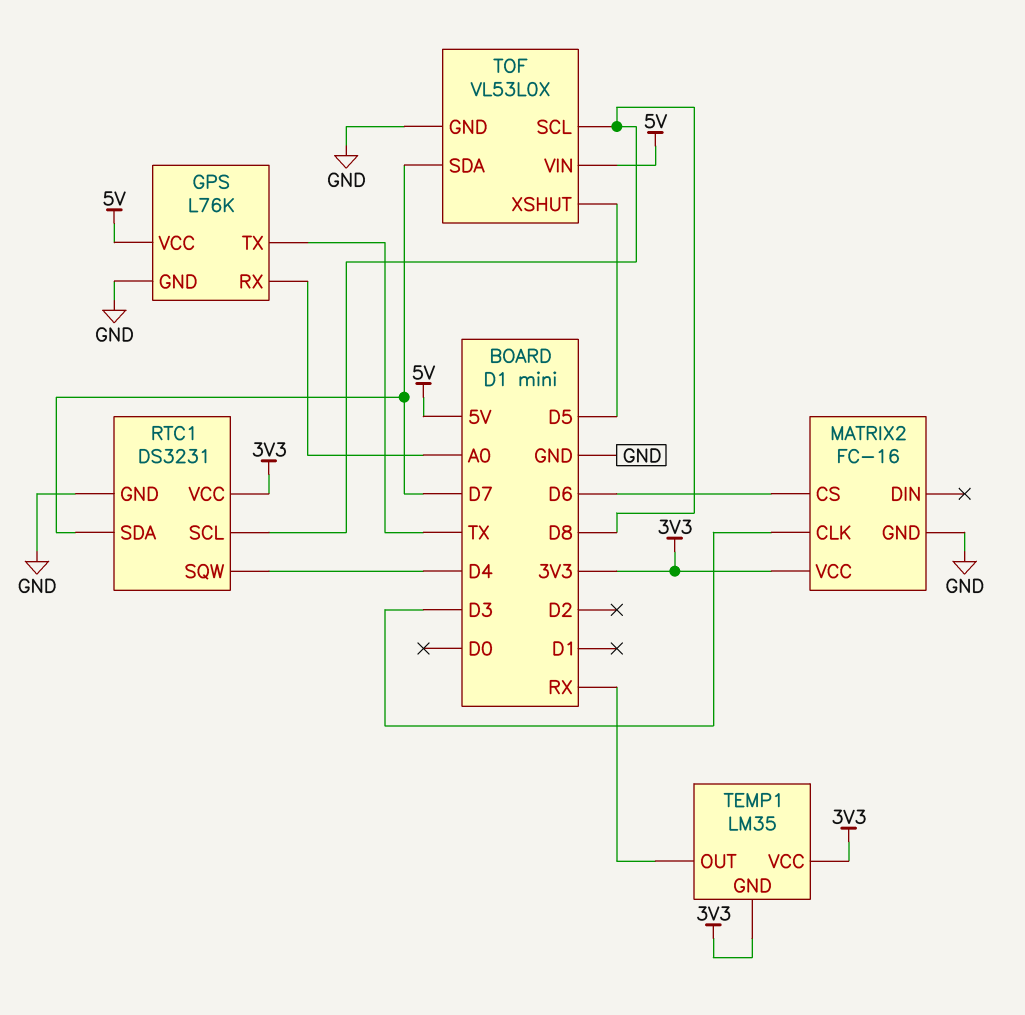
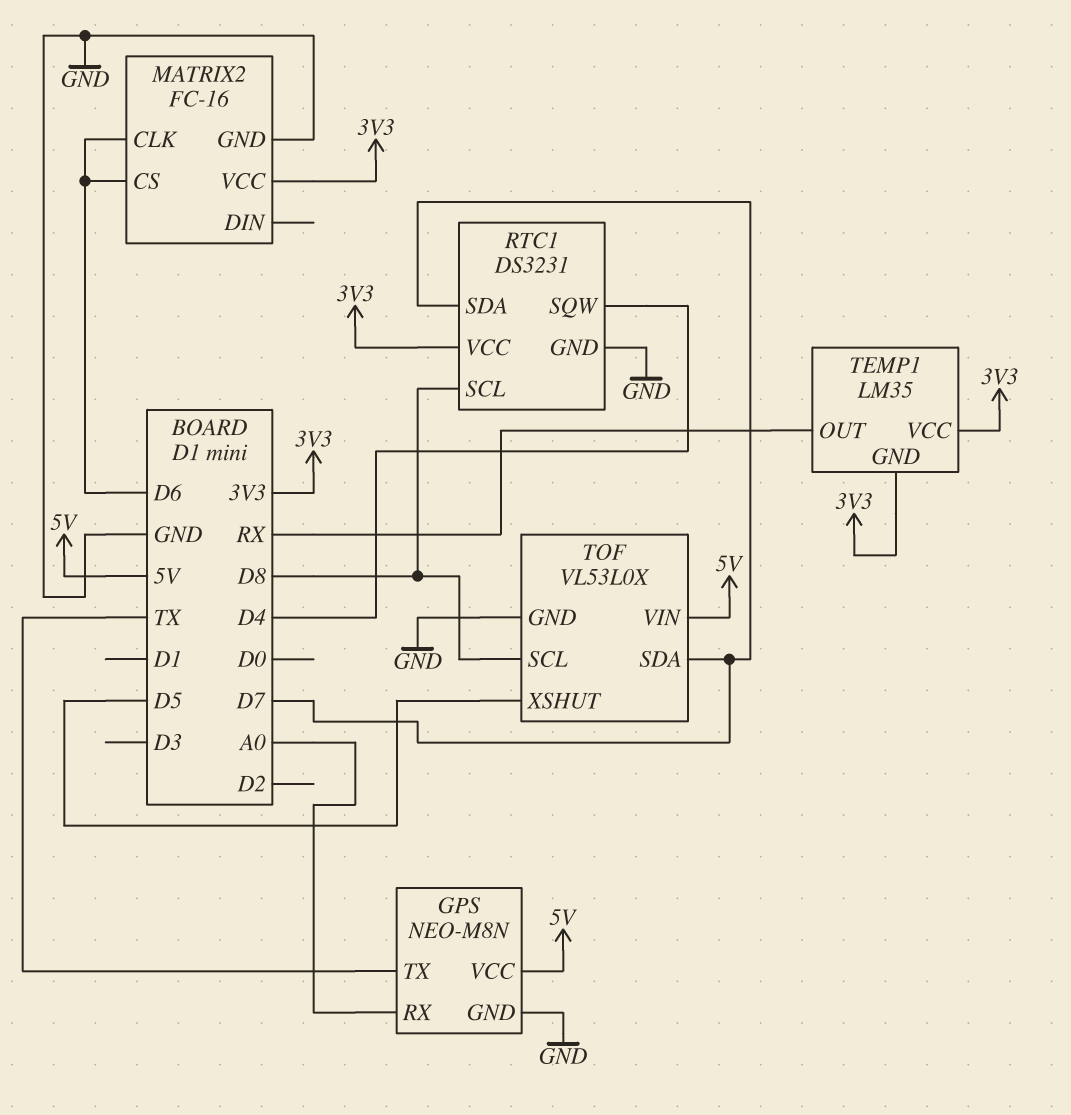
GPS: L76K -> NEO-M8N
MATRIX2 pin CLK: D3 -> D6

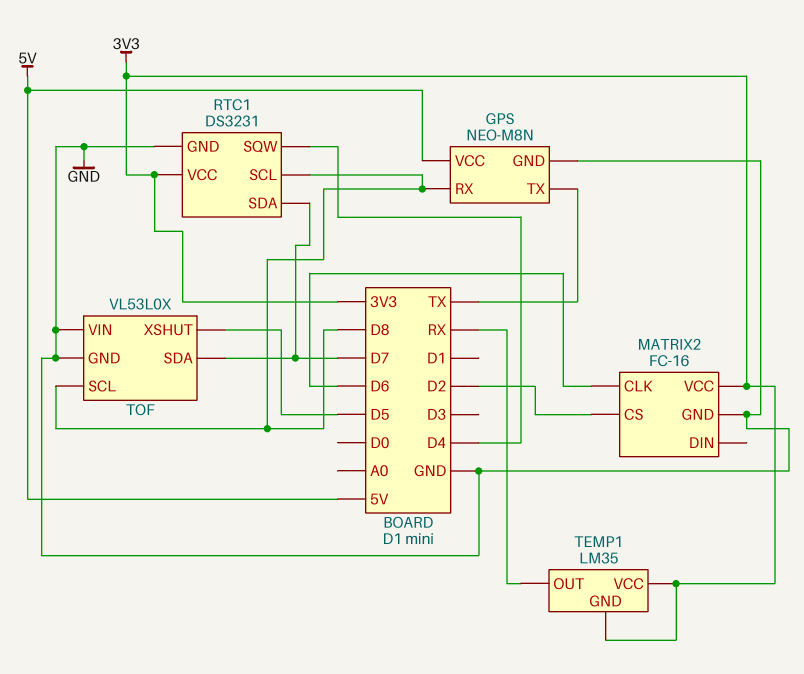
GPS pin RX: A0 -> D8
MATRIX2 pin CS: D6 -> D2
TOF pin VIN: 5V -> GND

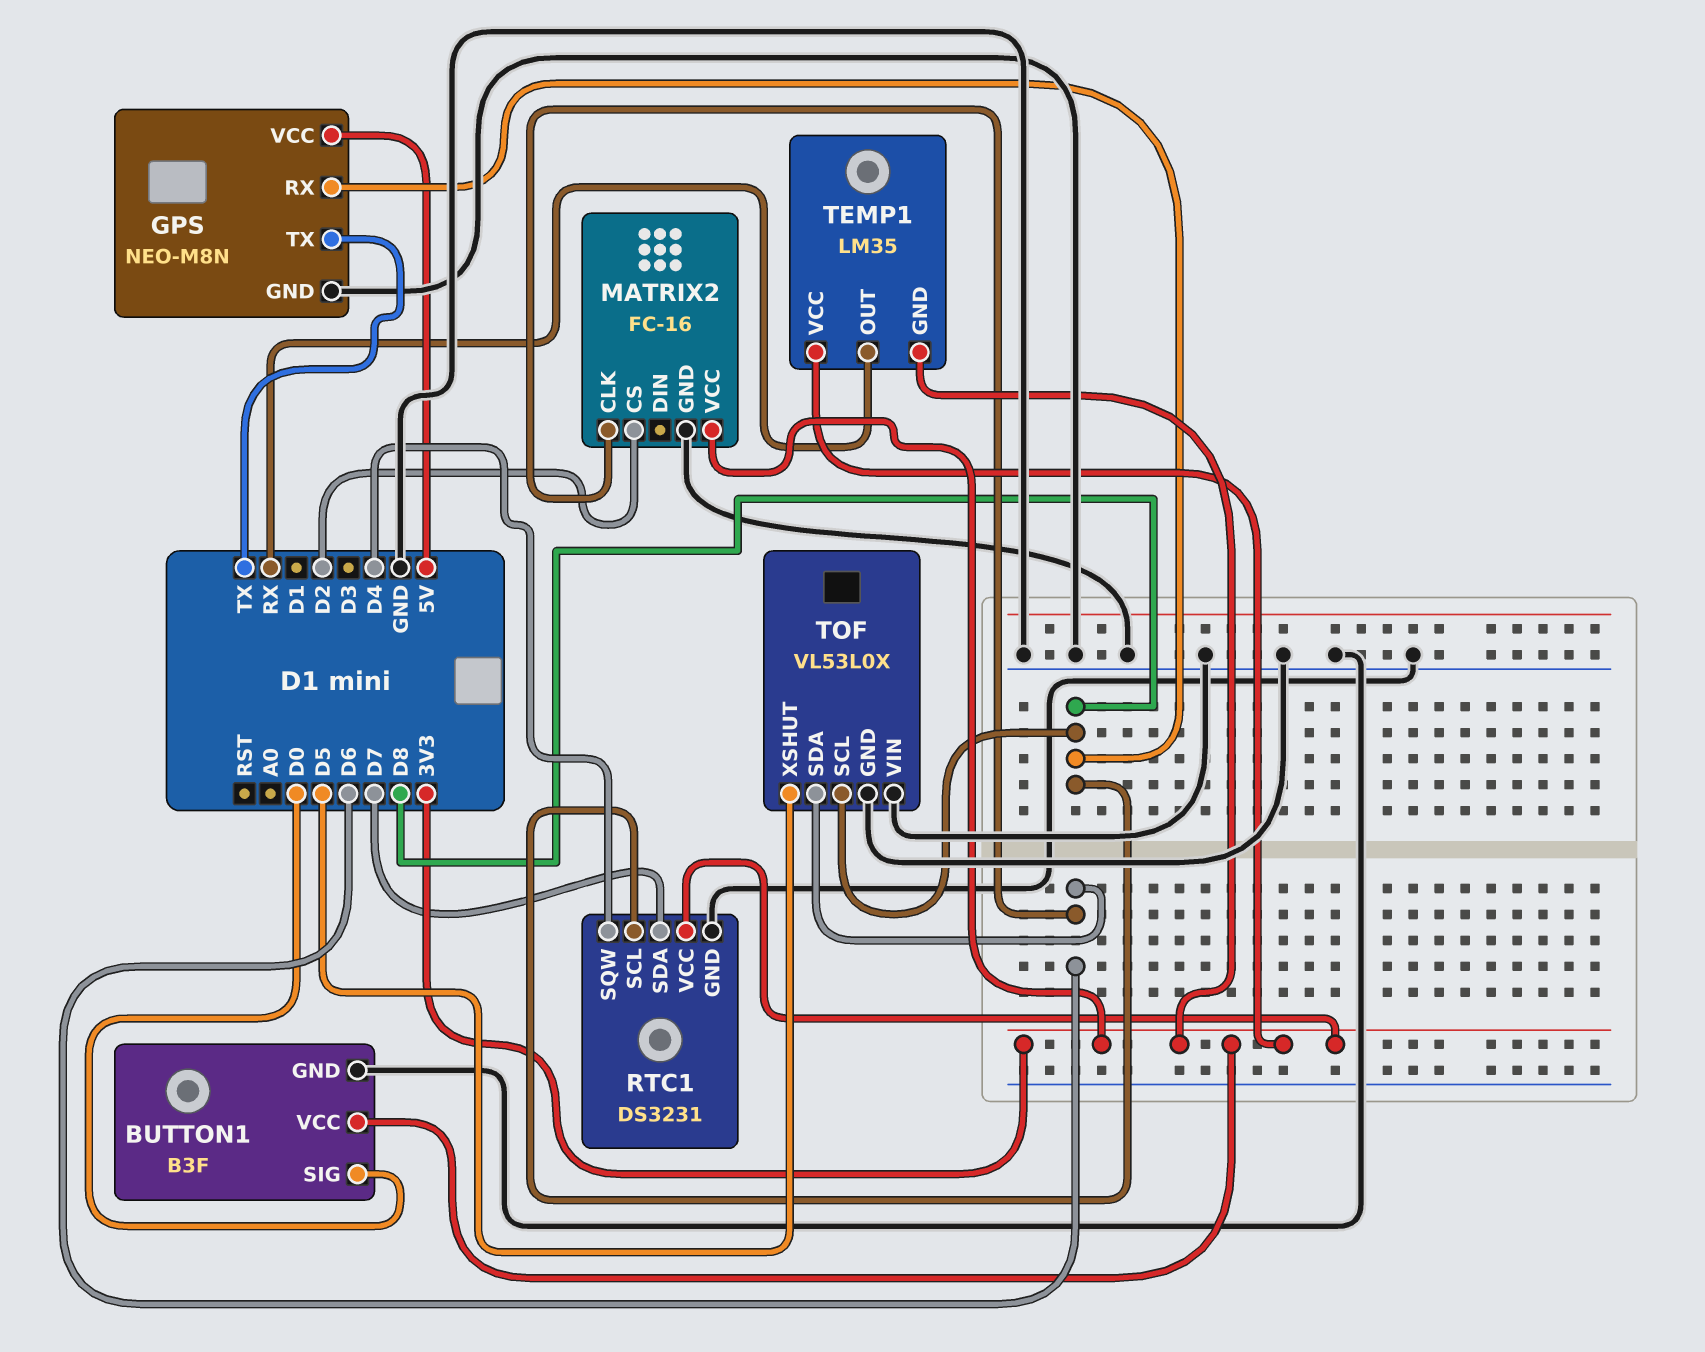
BUTTON1: none -> B3F
BUTTON1 pin GND: none -> GND
BUTTON1 pin SIG: none -> D0
BUTTON1 pin VCC: none -> 3V3
TOF pin SDA: D7 -> D6

